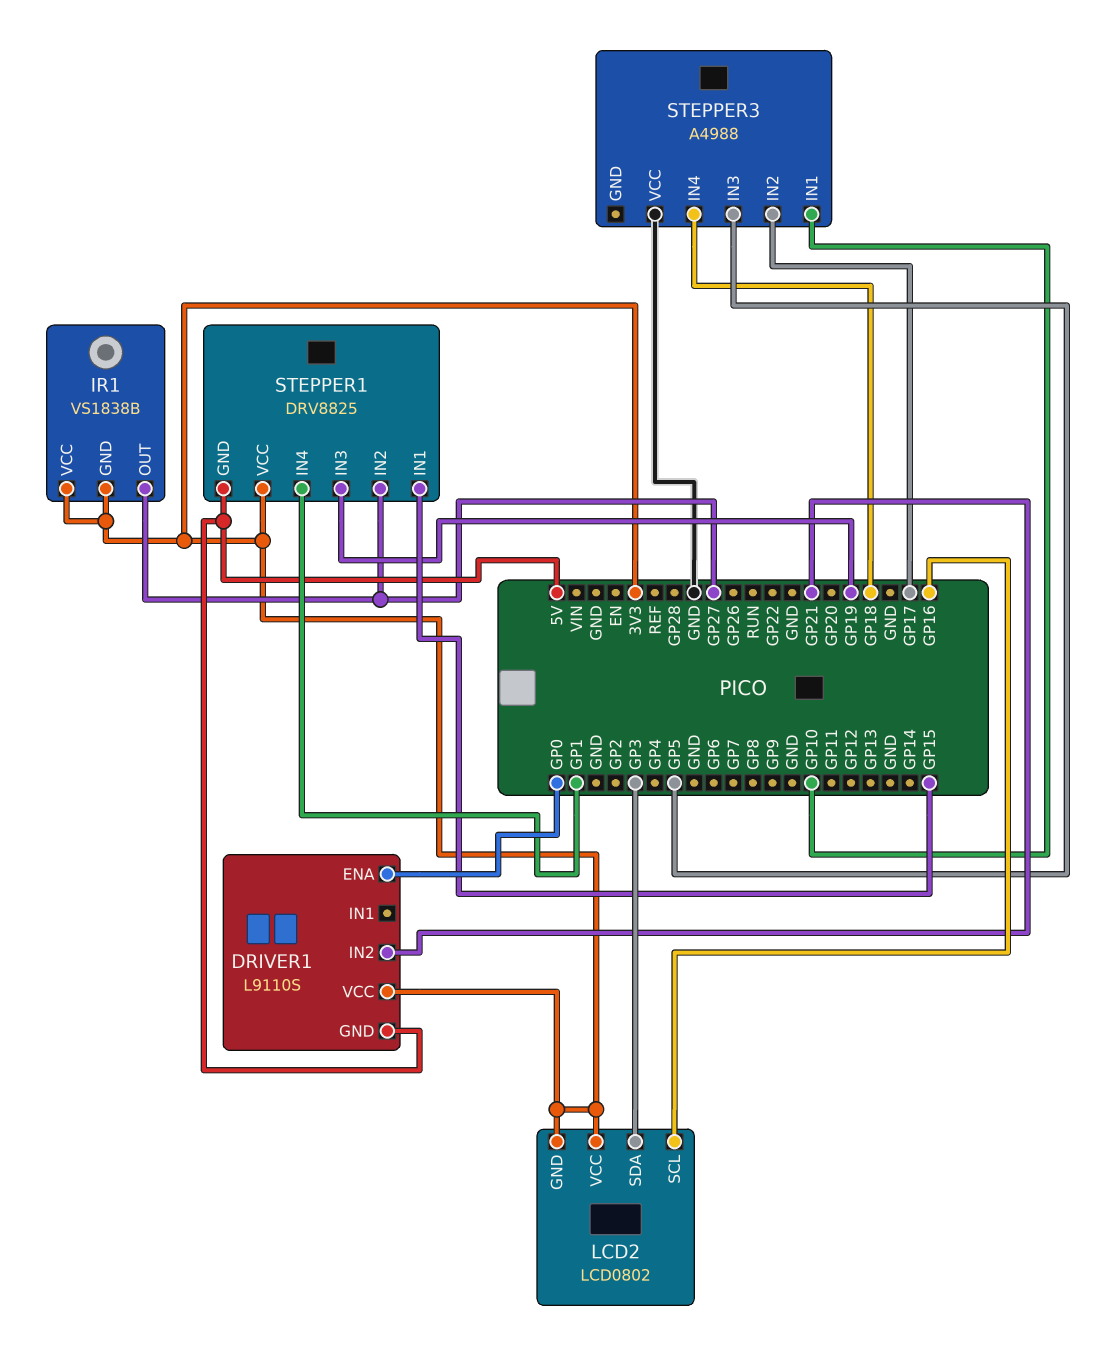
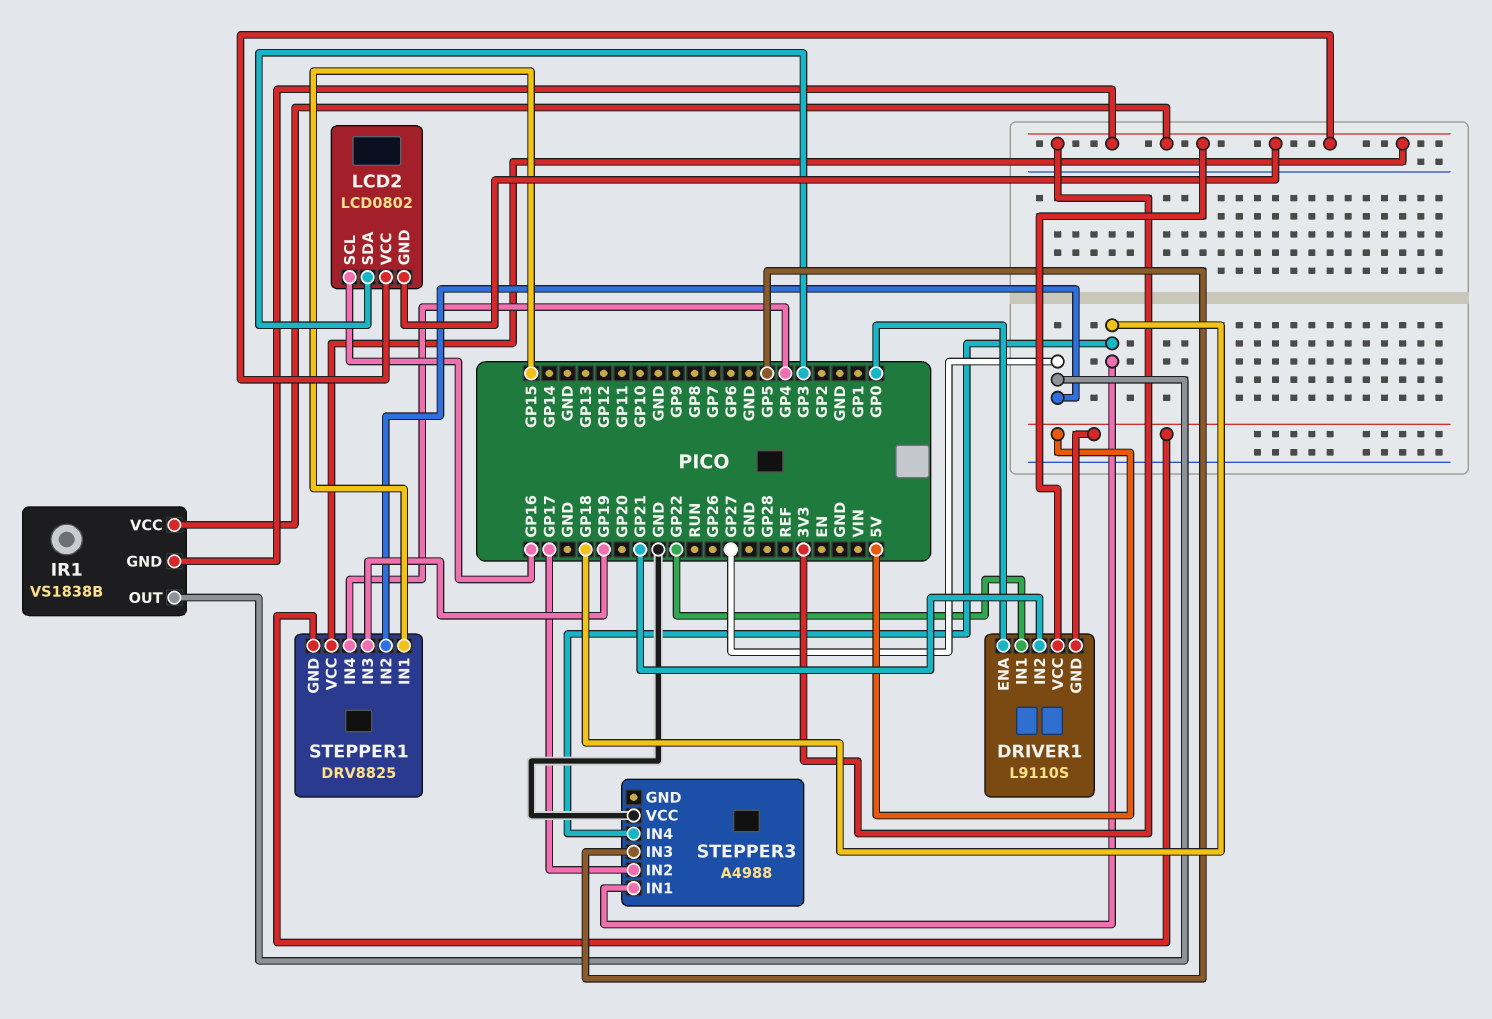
DRIVER1 pin IN1: none -> GP22
STEPPER1 pin IN4: GP1 -> GP4
STEPPER3 pin IN1: GP10 -> GP18

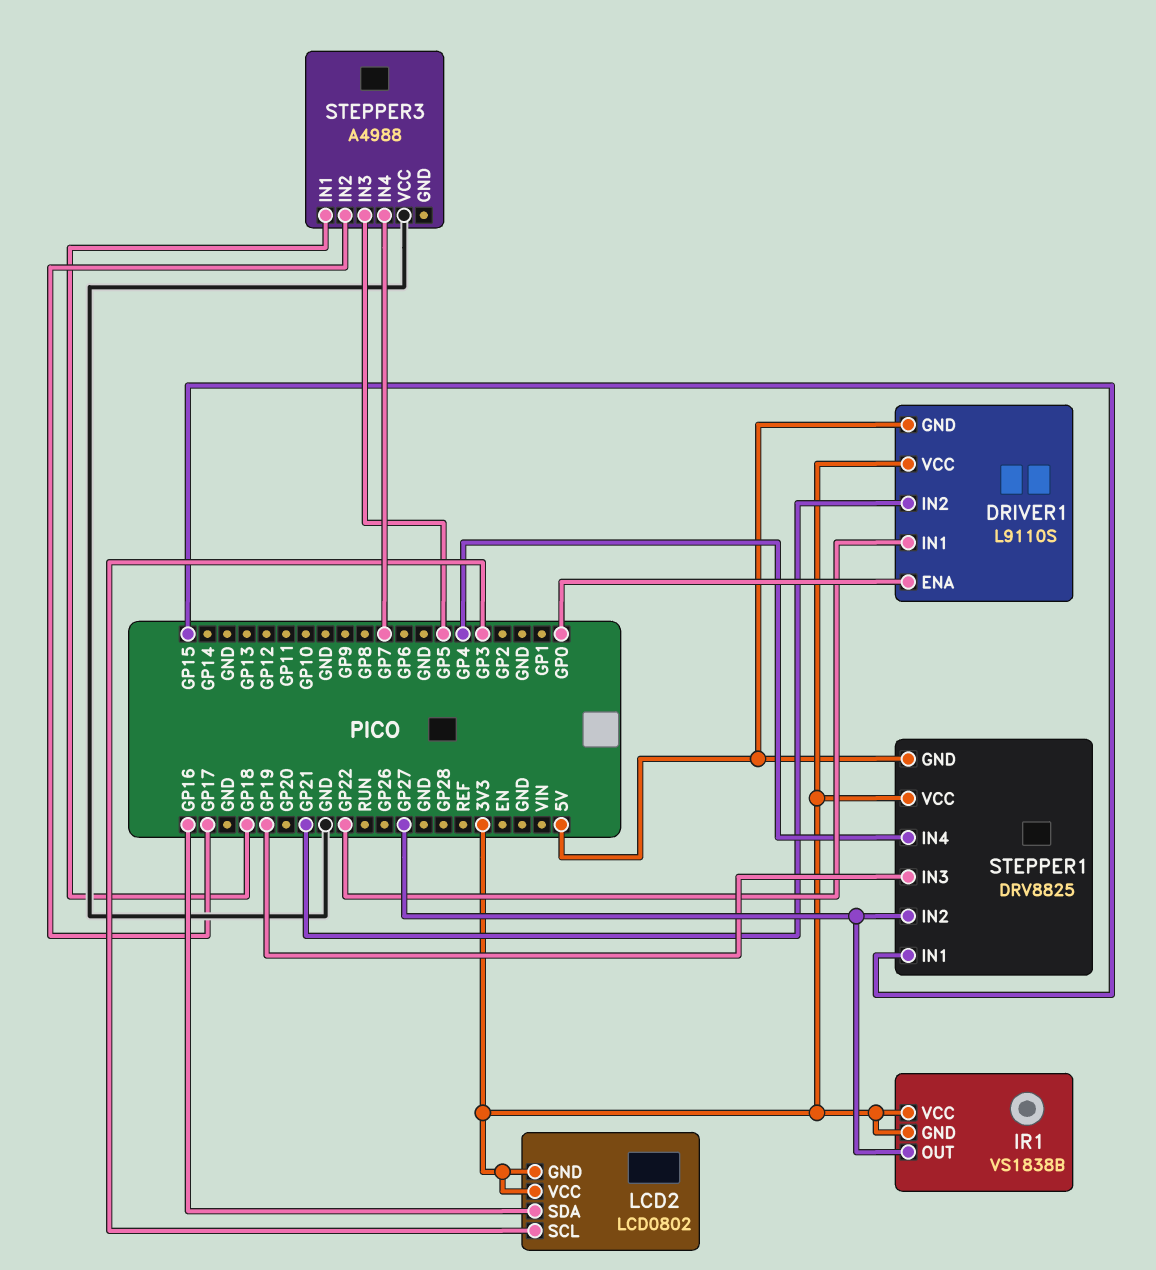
LCD2 pin SCL: GP16 -> GP3
LCD2 pin SDA: GP3 -> GP16
STEPPER3 pin IN4: GP18 -> GP7

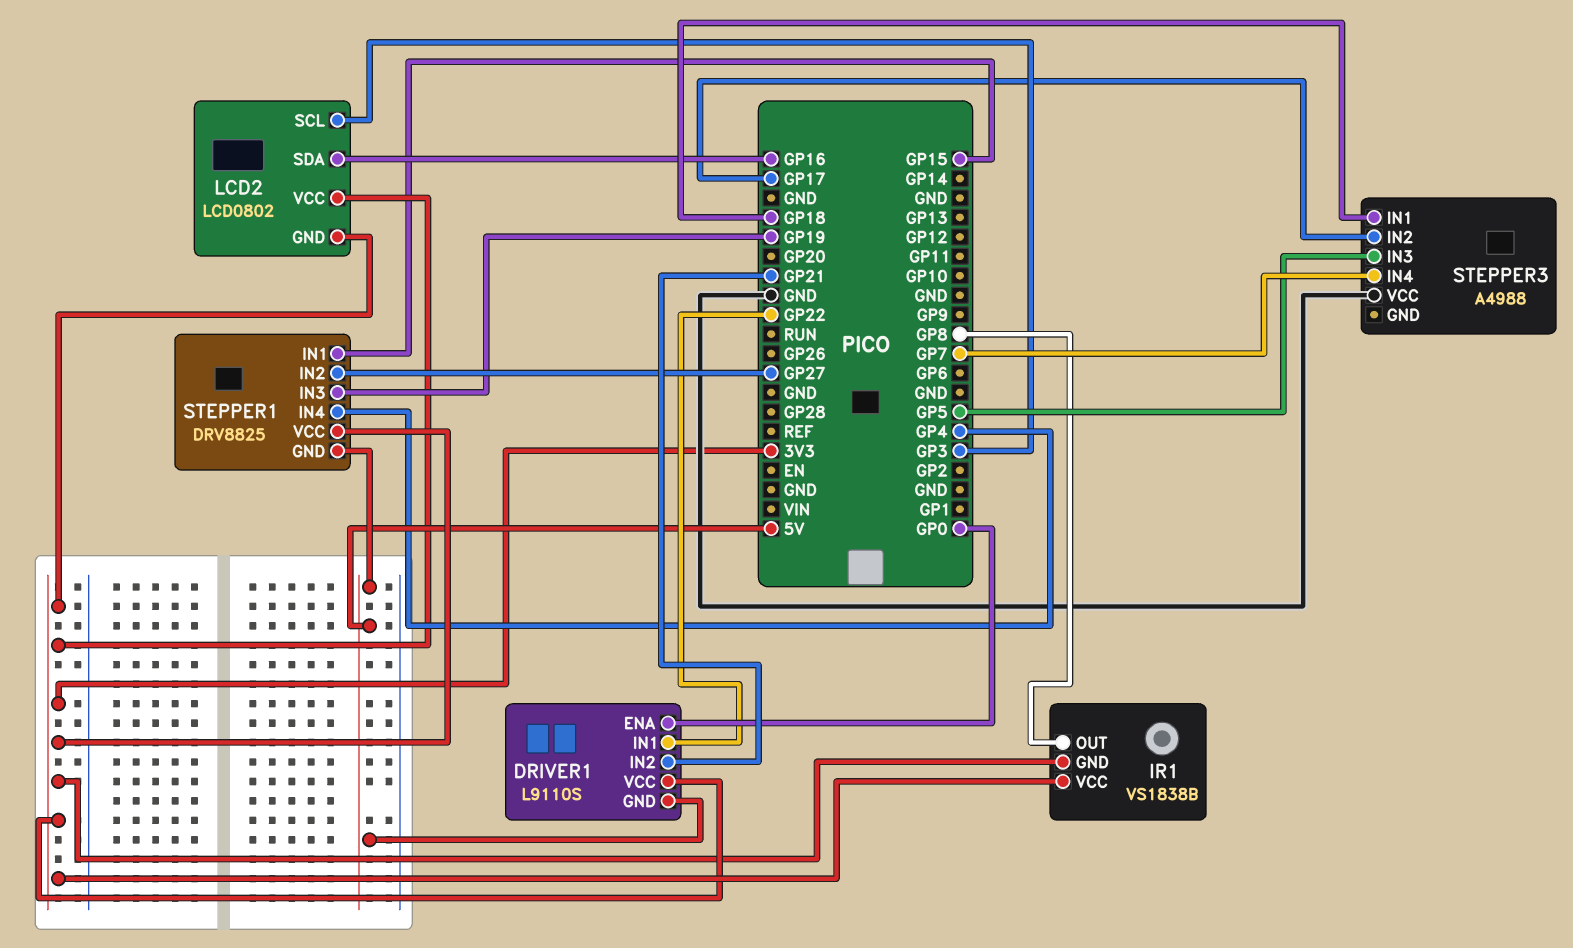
IR1 pin OUT: GP27 -> GP8

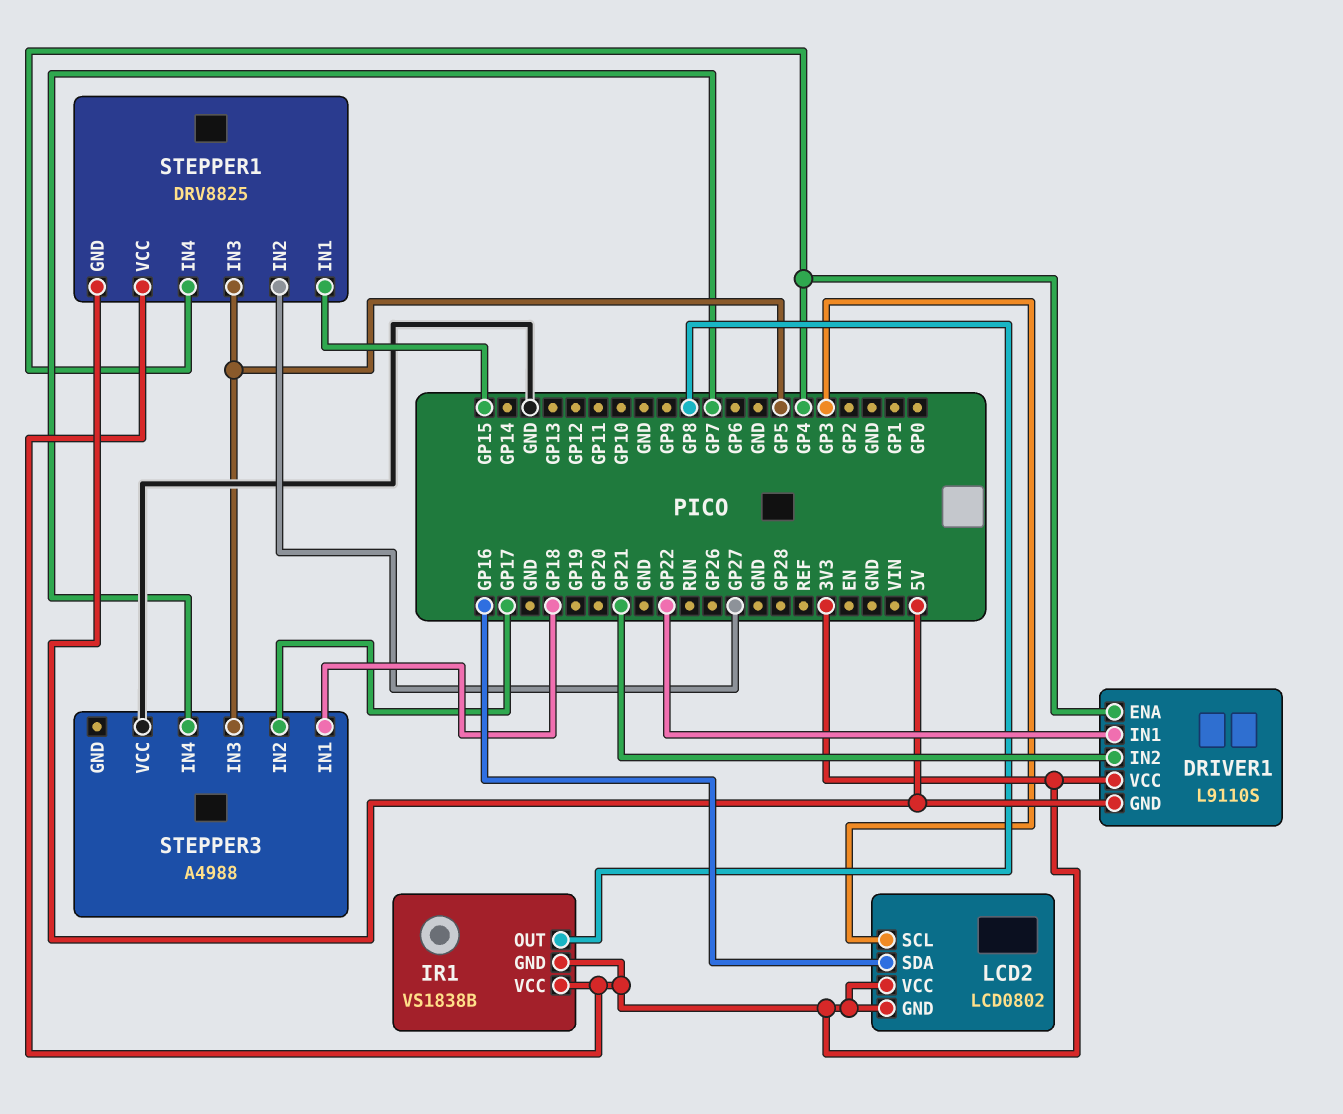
DRIVER1 pin ENA: GP0 -> GP4
STEPPER1 pin IN3: GP19 -> GP5

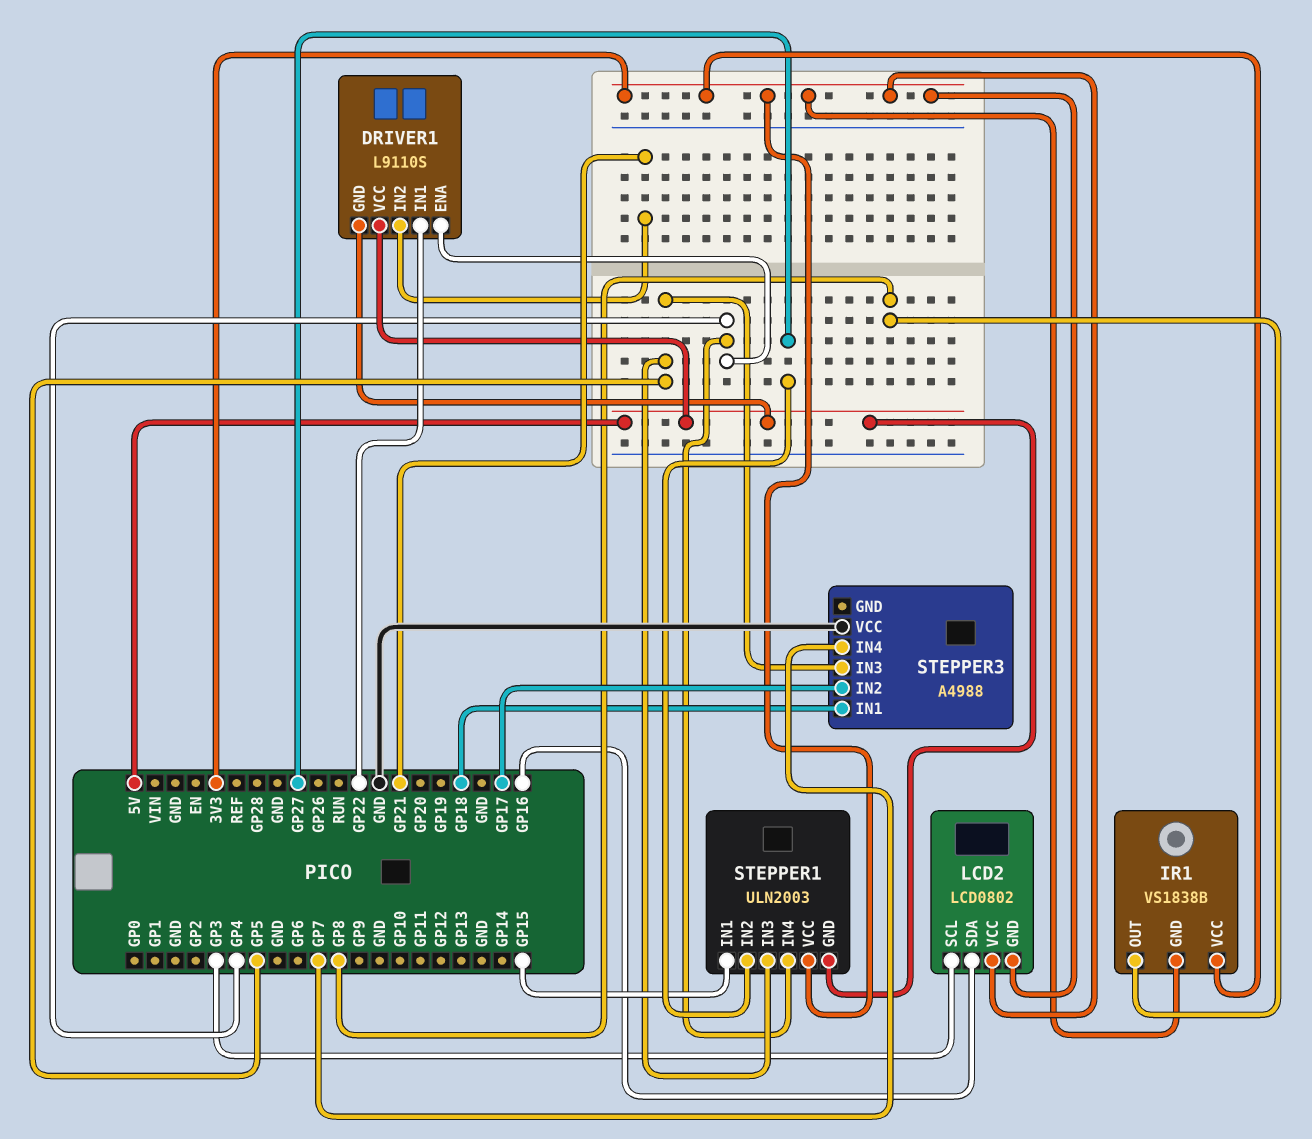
DRIVER1 pin VCC: 3V3 -> 5V
STEPPER1: DRV8825 -> ULN2003

